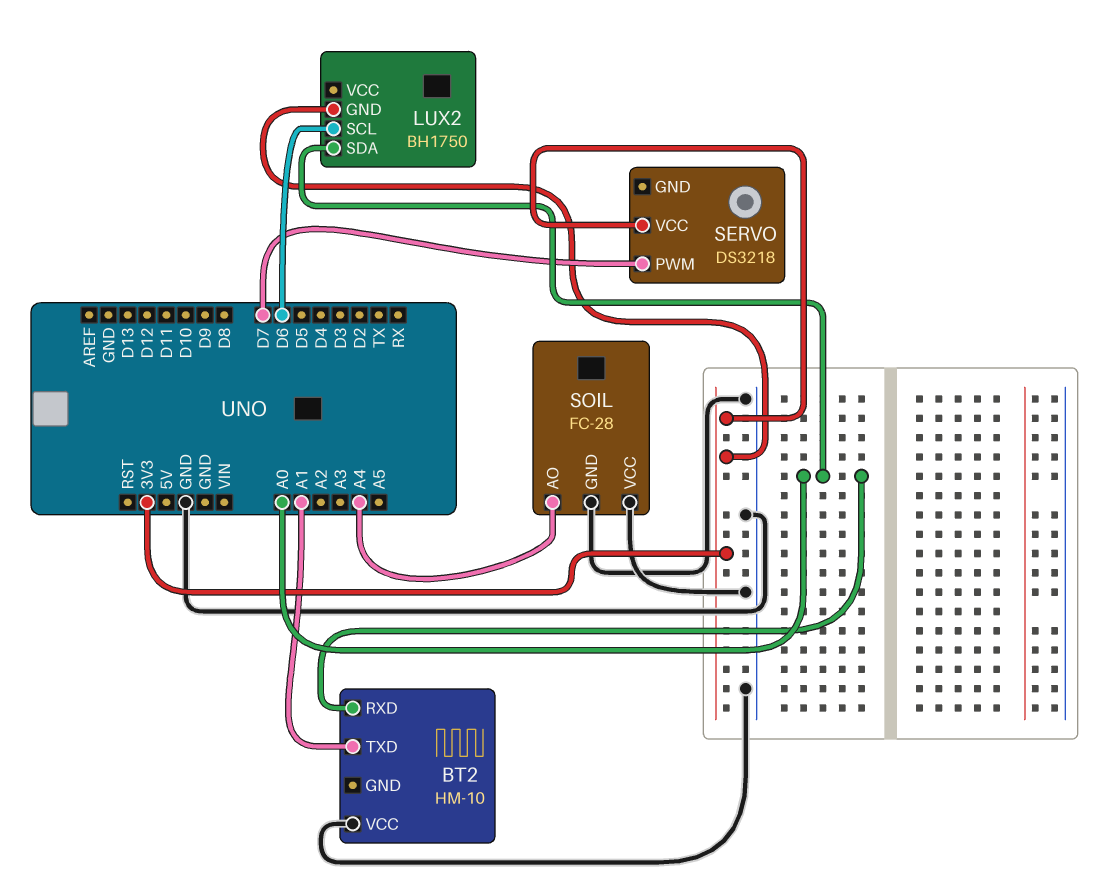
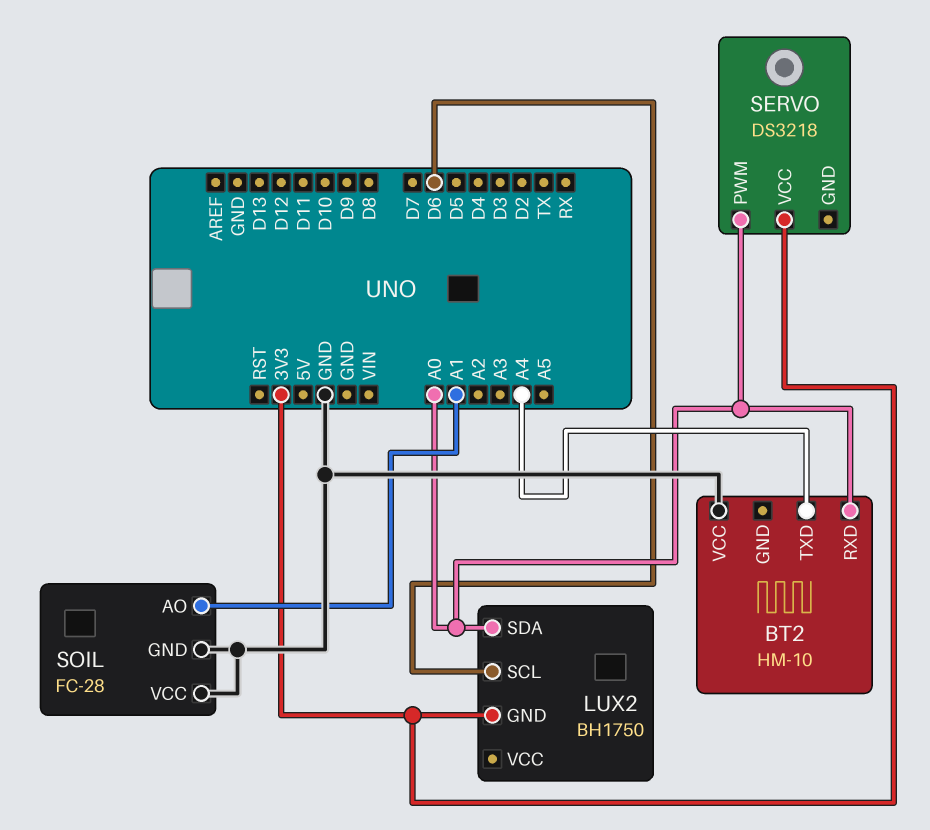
BT2 pin TXD: A1 -> A4
SERVO pin PWM: D7 -> A0
SOIL pin AO: A4 -> A1

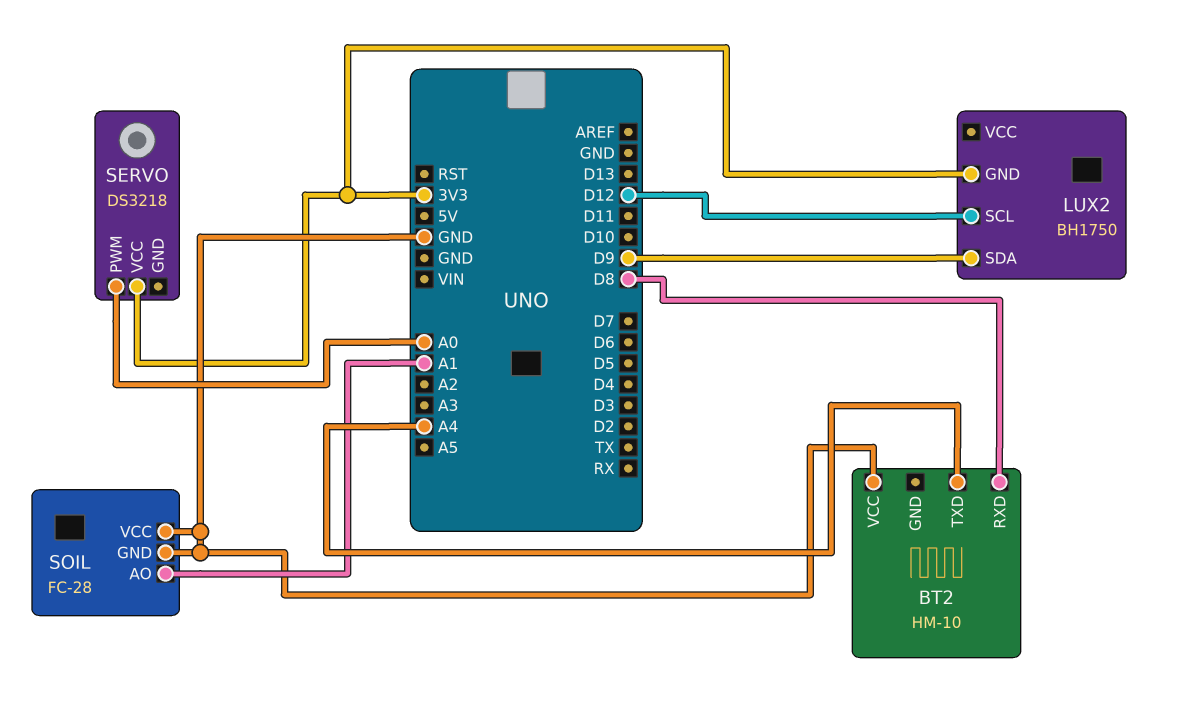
BT2 pin RXD: A0 -> D8
LUX2 pin SCL: D6 -> D12
LUX2 pin SDA: A0 -> D9

